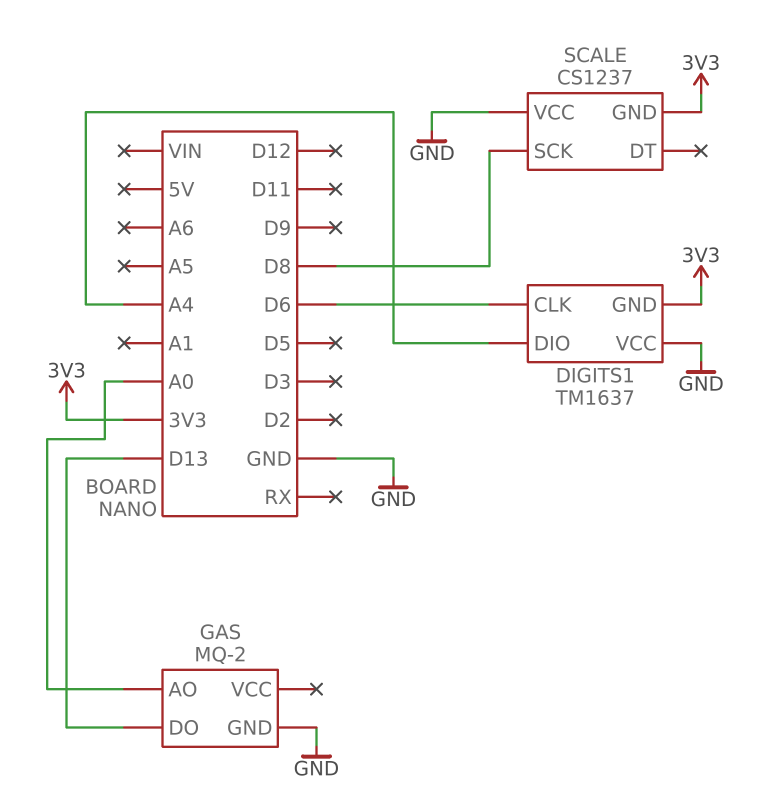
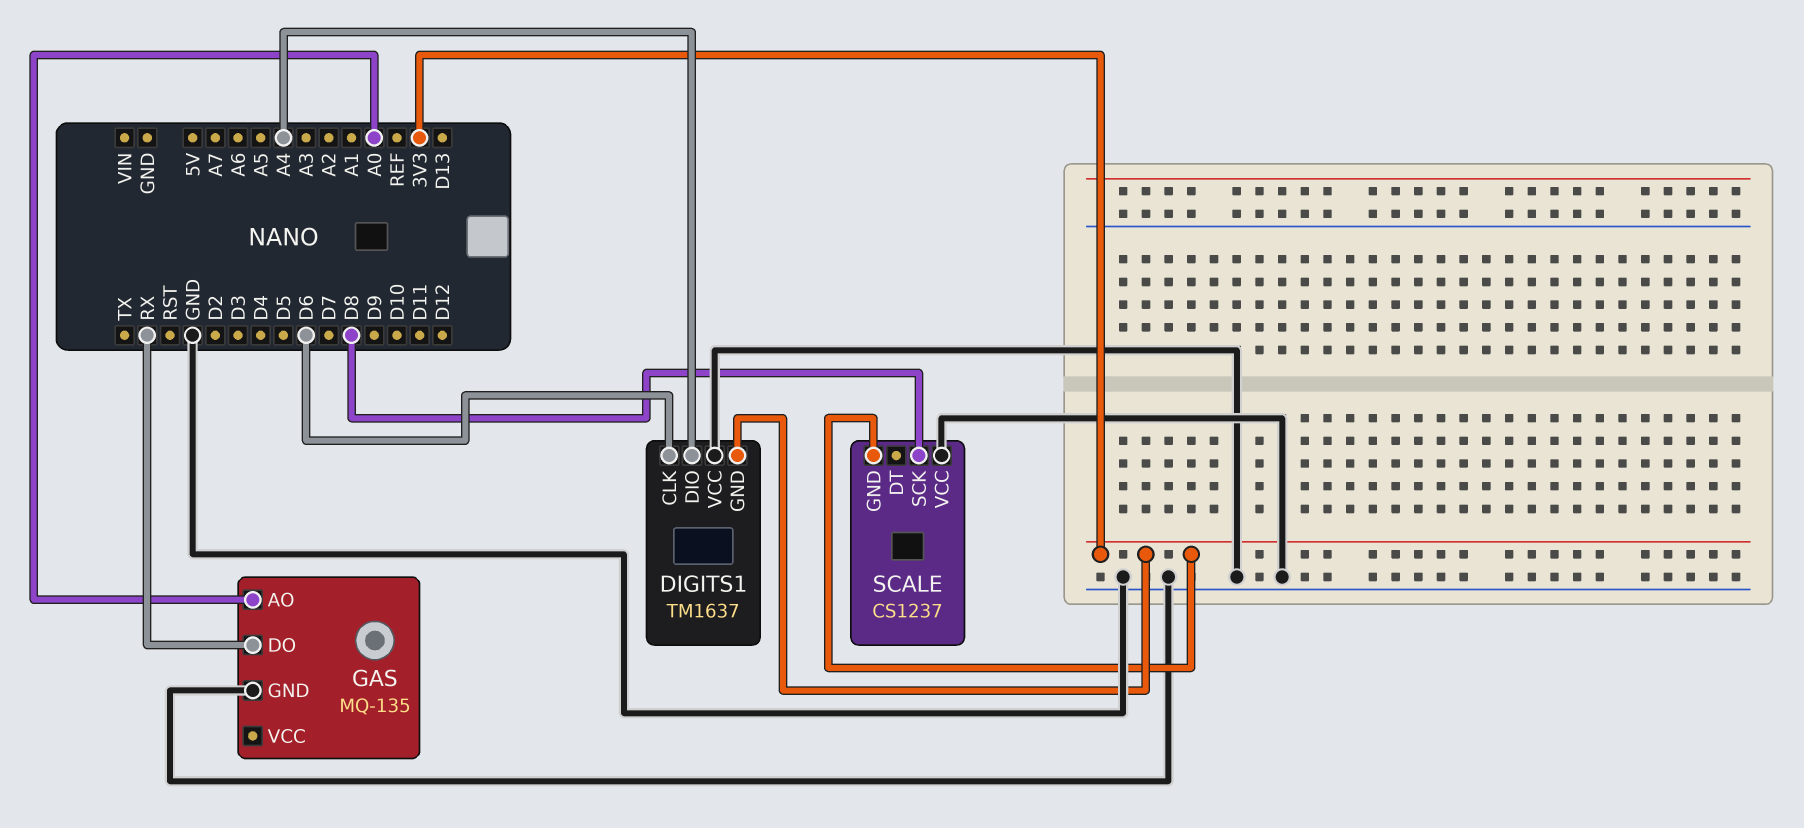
GAS: MQ-2 -> MQ-135
GAS pin DO: D13 -> RX

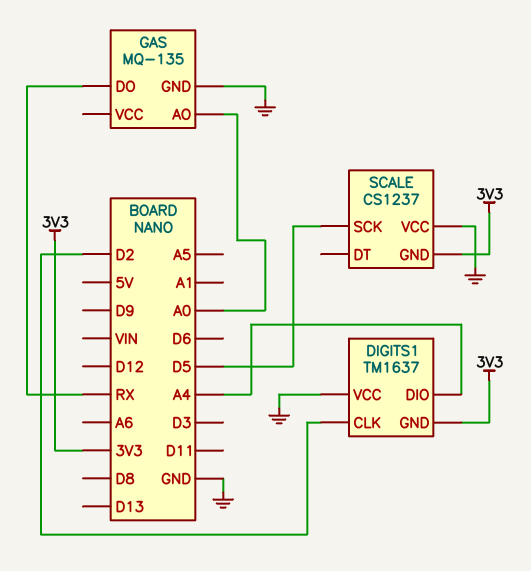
DIGITS1 pin CLK: D6 -> D2
SCALE pin SCK: D8 -> D5

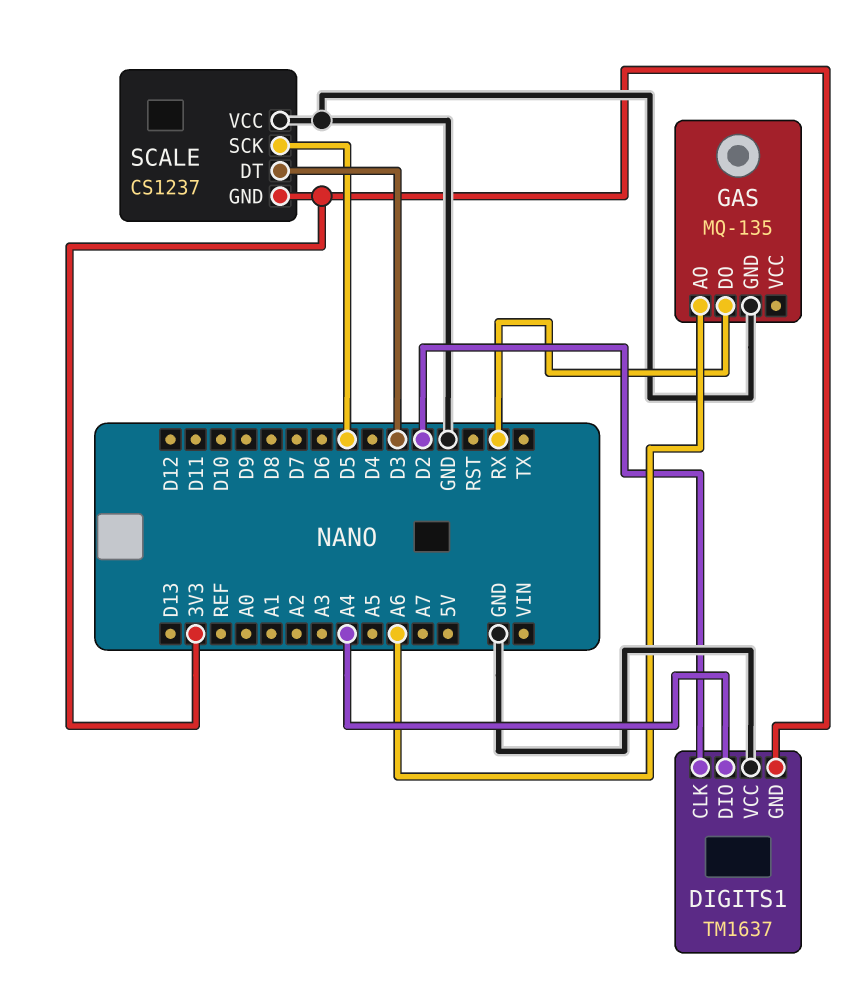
GAS pin AO: A0 -> A6
SCALE pin DT: none -> D3

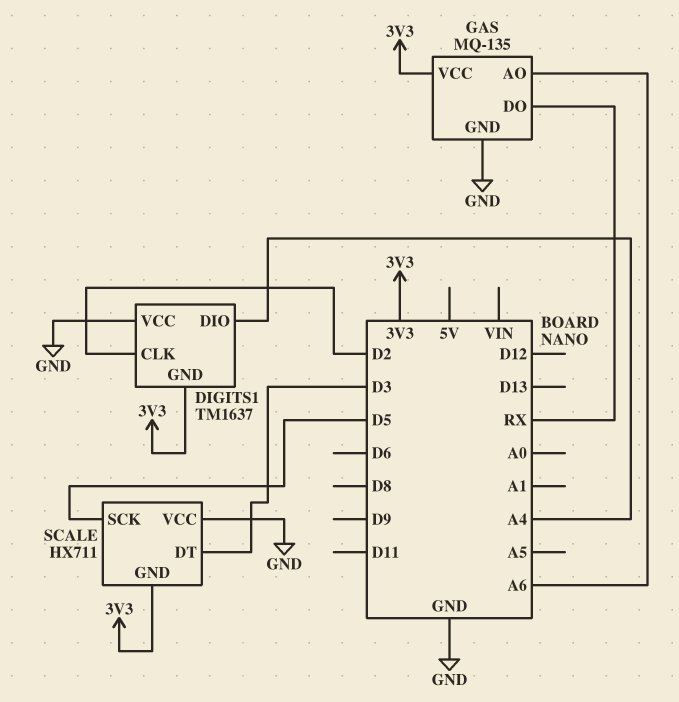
GAS pin VCC: none -> 3V3
SCALE: CS1237 -> HX711

